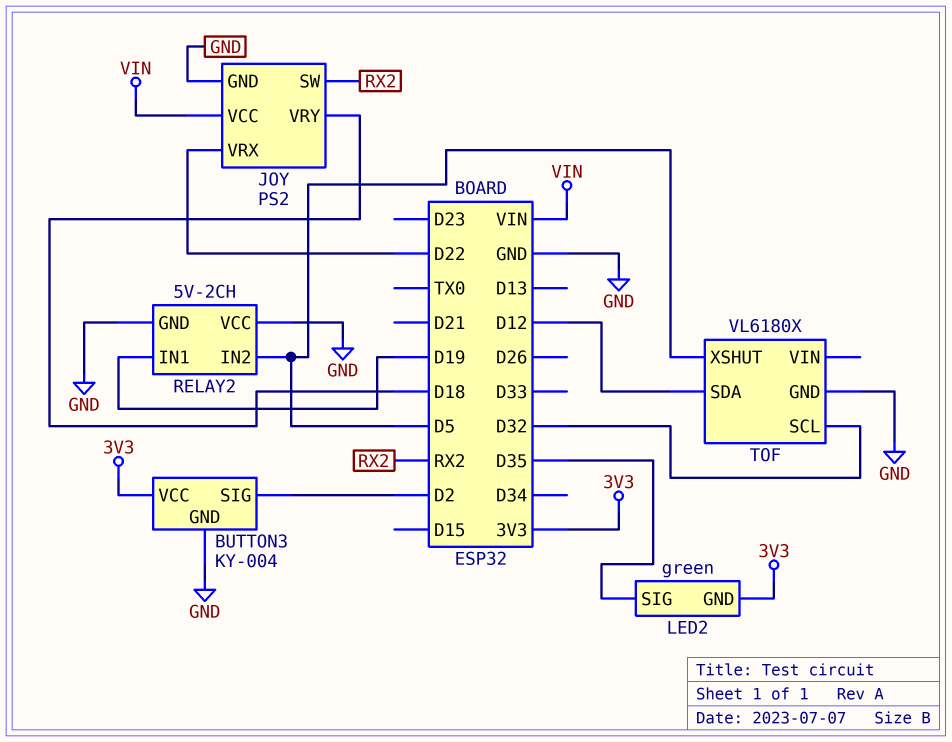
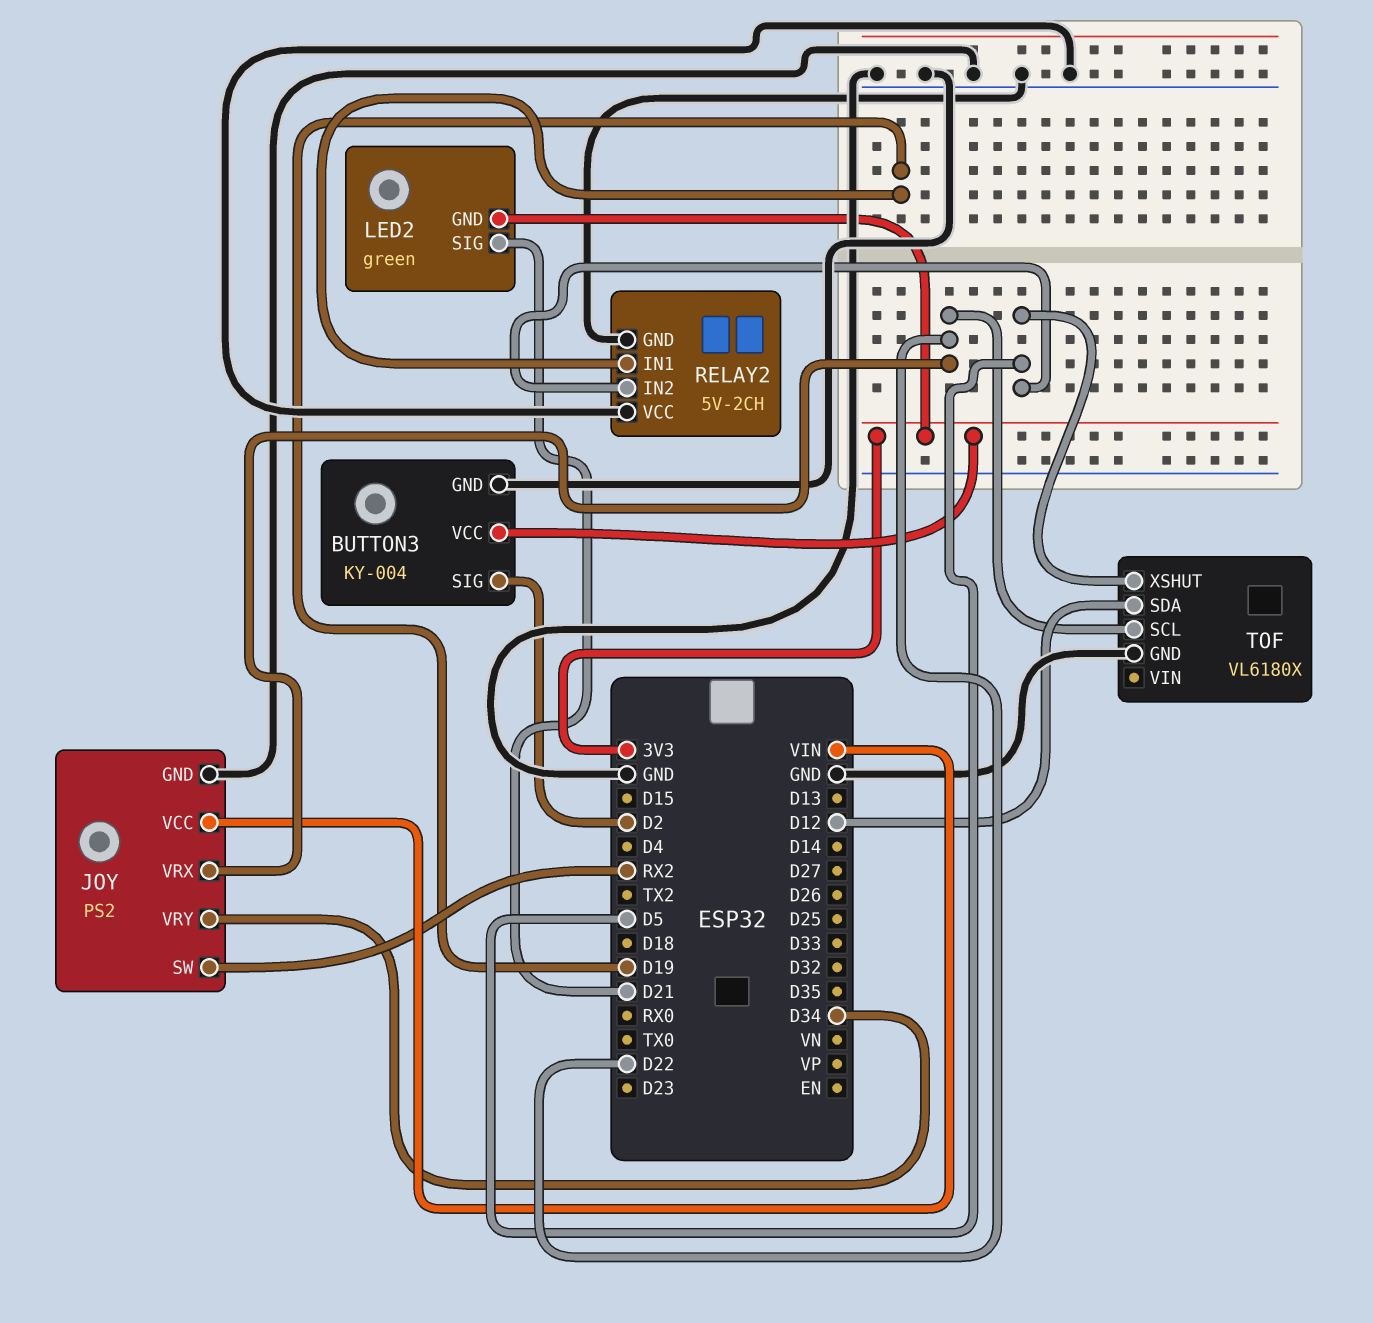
JOY pin VRY: D18 -> D34
LED2 pin SIG: D35 -> D21
TOF pin SCL: D32 -> D22

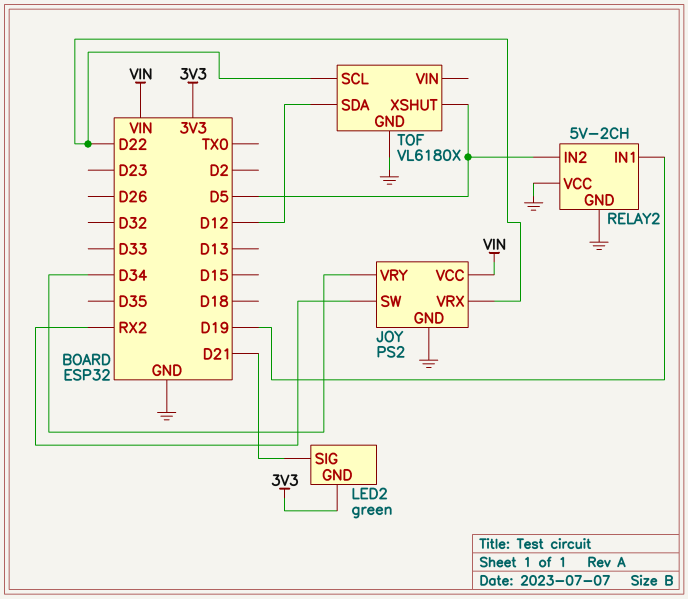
BUTTON3: KY-004 -> none
BUTTON3 pin GND: GND -> none
BUTTON3 pin SIG: D2 -> none
BUTTON3 pin VCC: 3V3 -> none

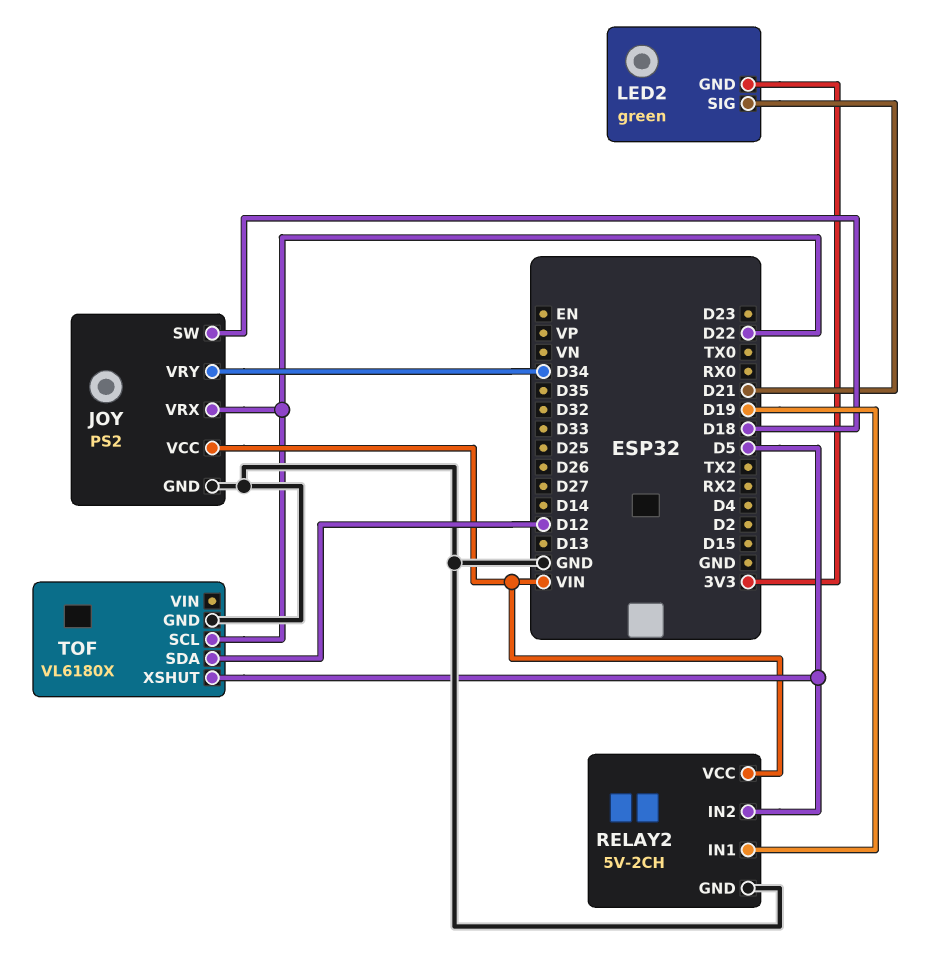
JOY pin SW: RX2 -> D18
RELAY2 pin VCC: GND -> VIN

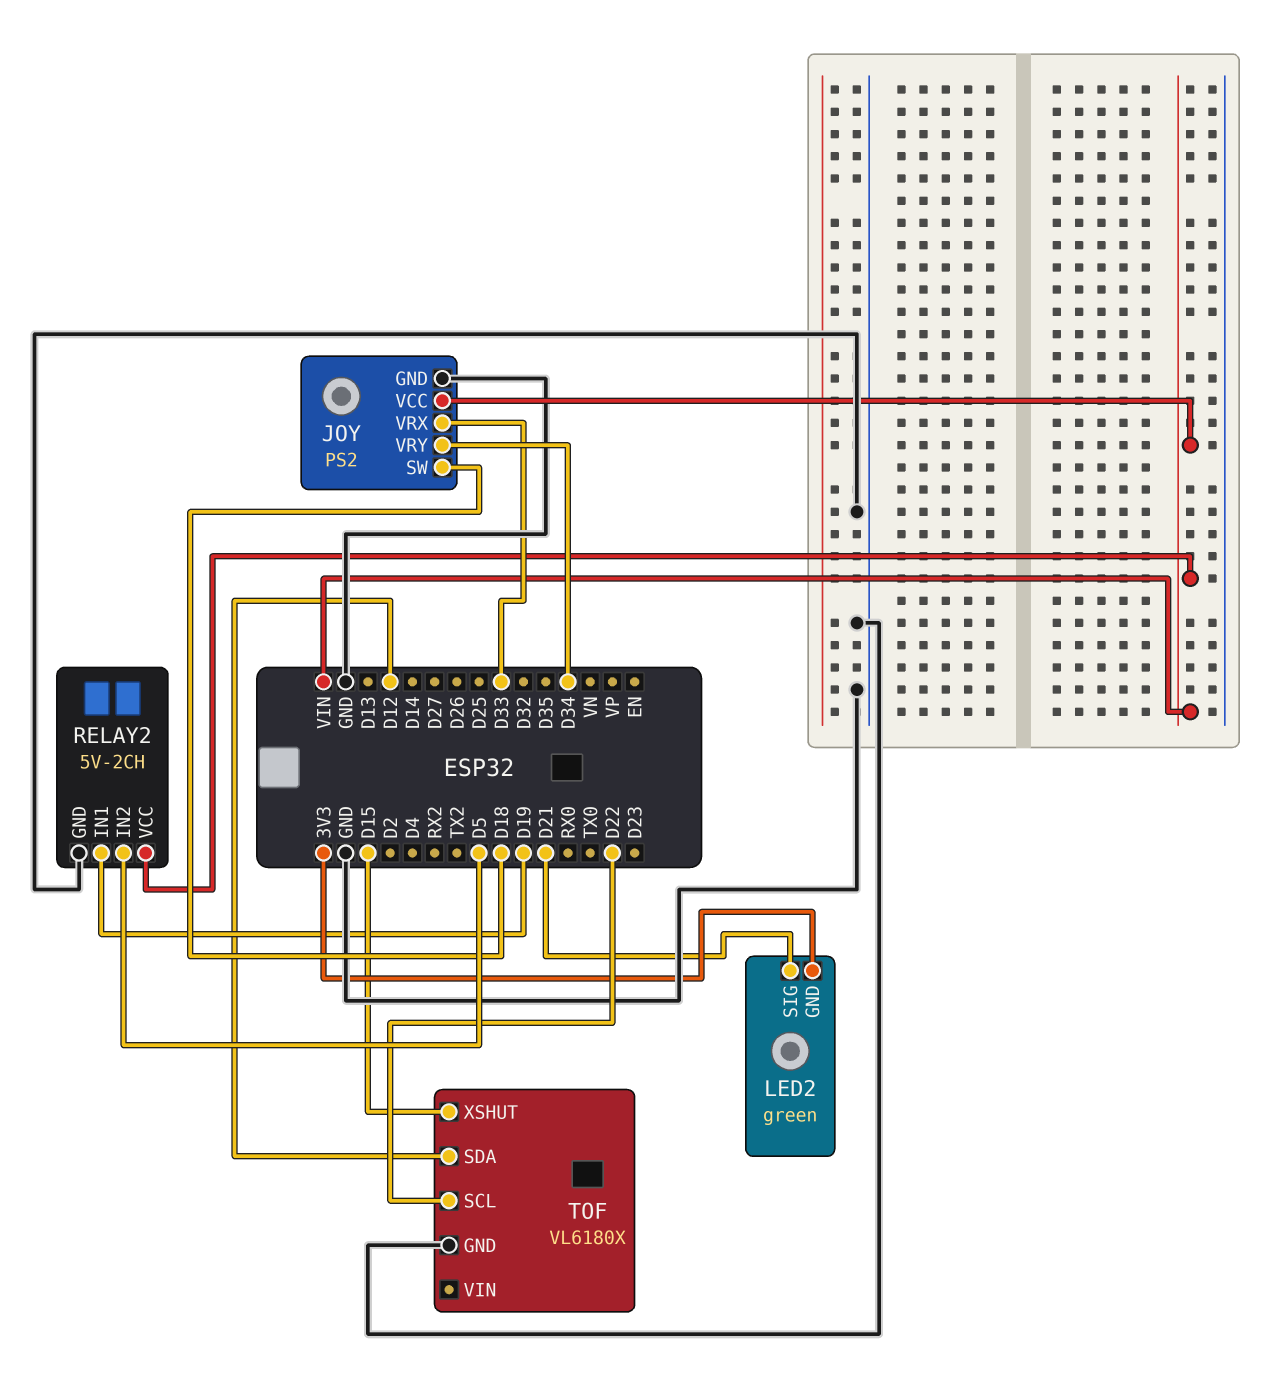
JOY pin VRX: D22 -> D33
TOF pin XSHUT: D5 -> D15

